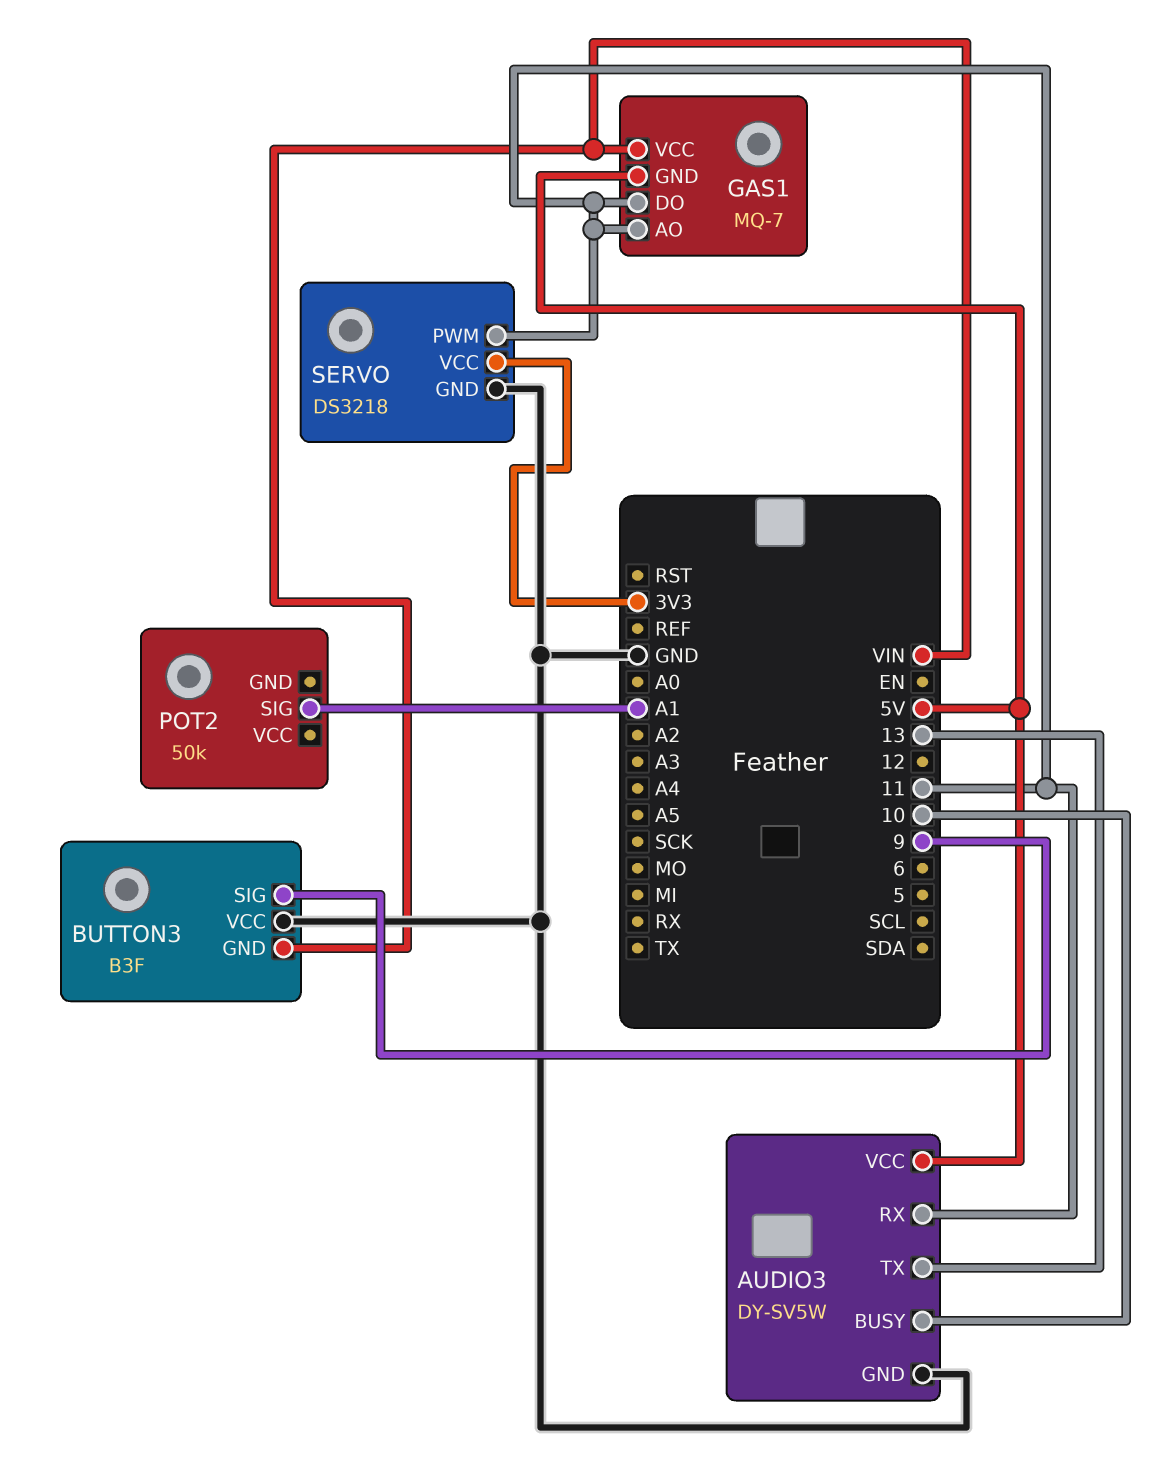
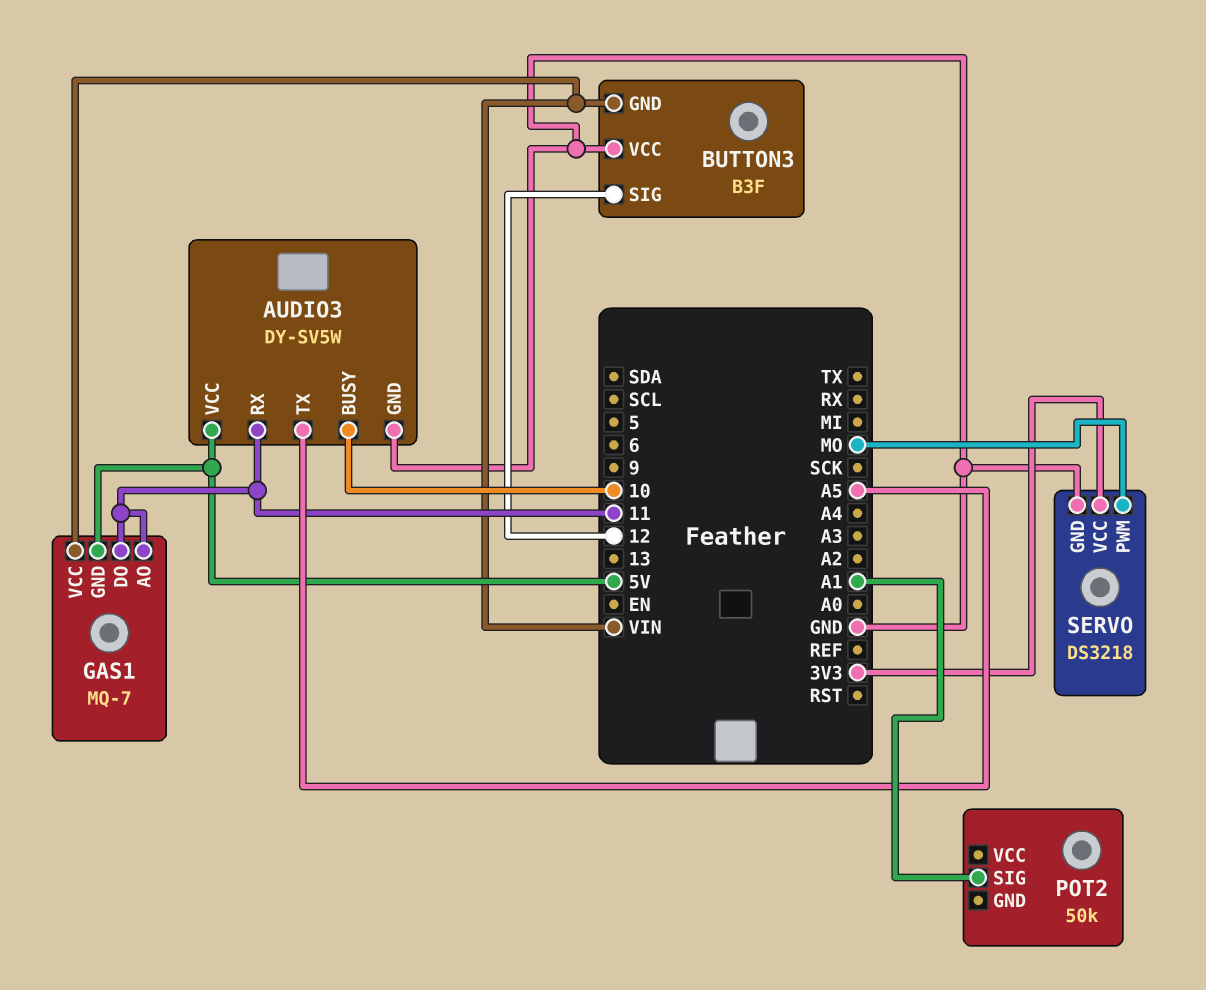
AUDIO3 pin TX: 13 -> A5
BUTTON3 pin SIG: 9 -> 12
SERVO pin PWM: 11 -> MO

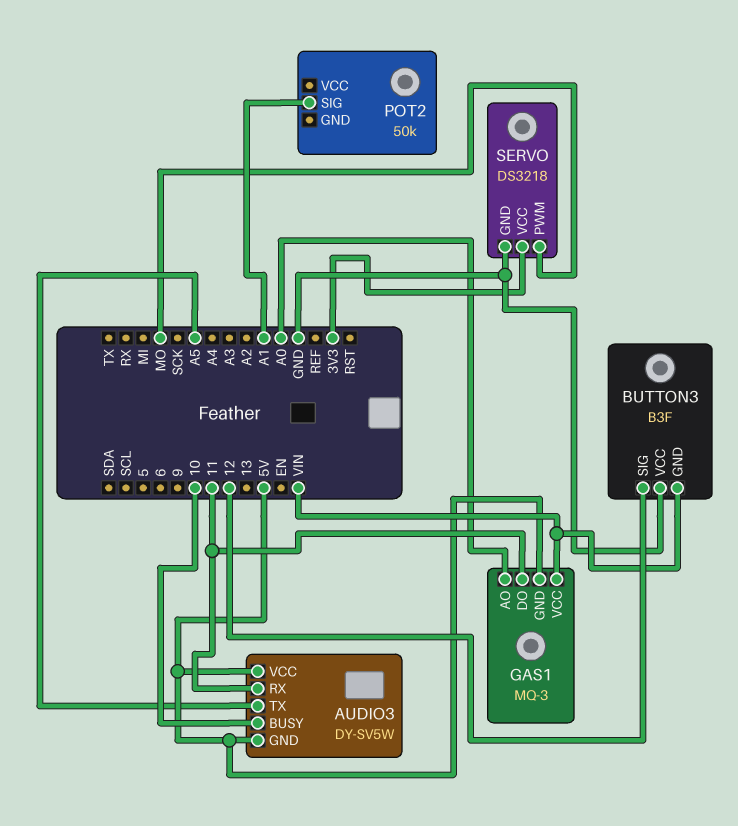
AUDIO3 pin GND: GND -> 5V
GAS1: MQ-7 -> MQ-3
GAS1 pin AO: 11 -> A0

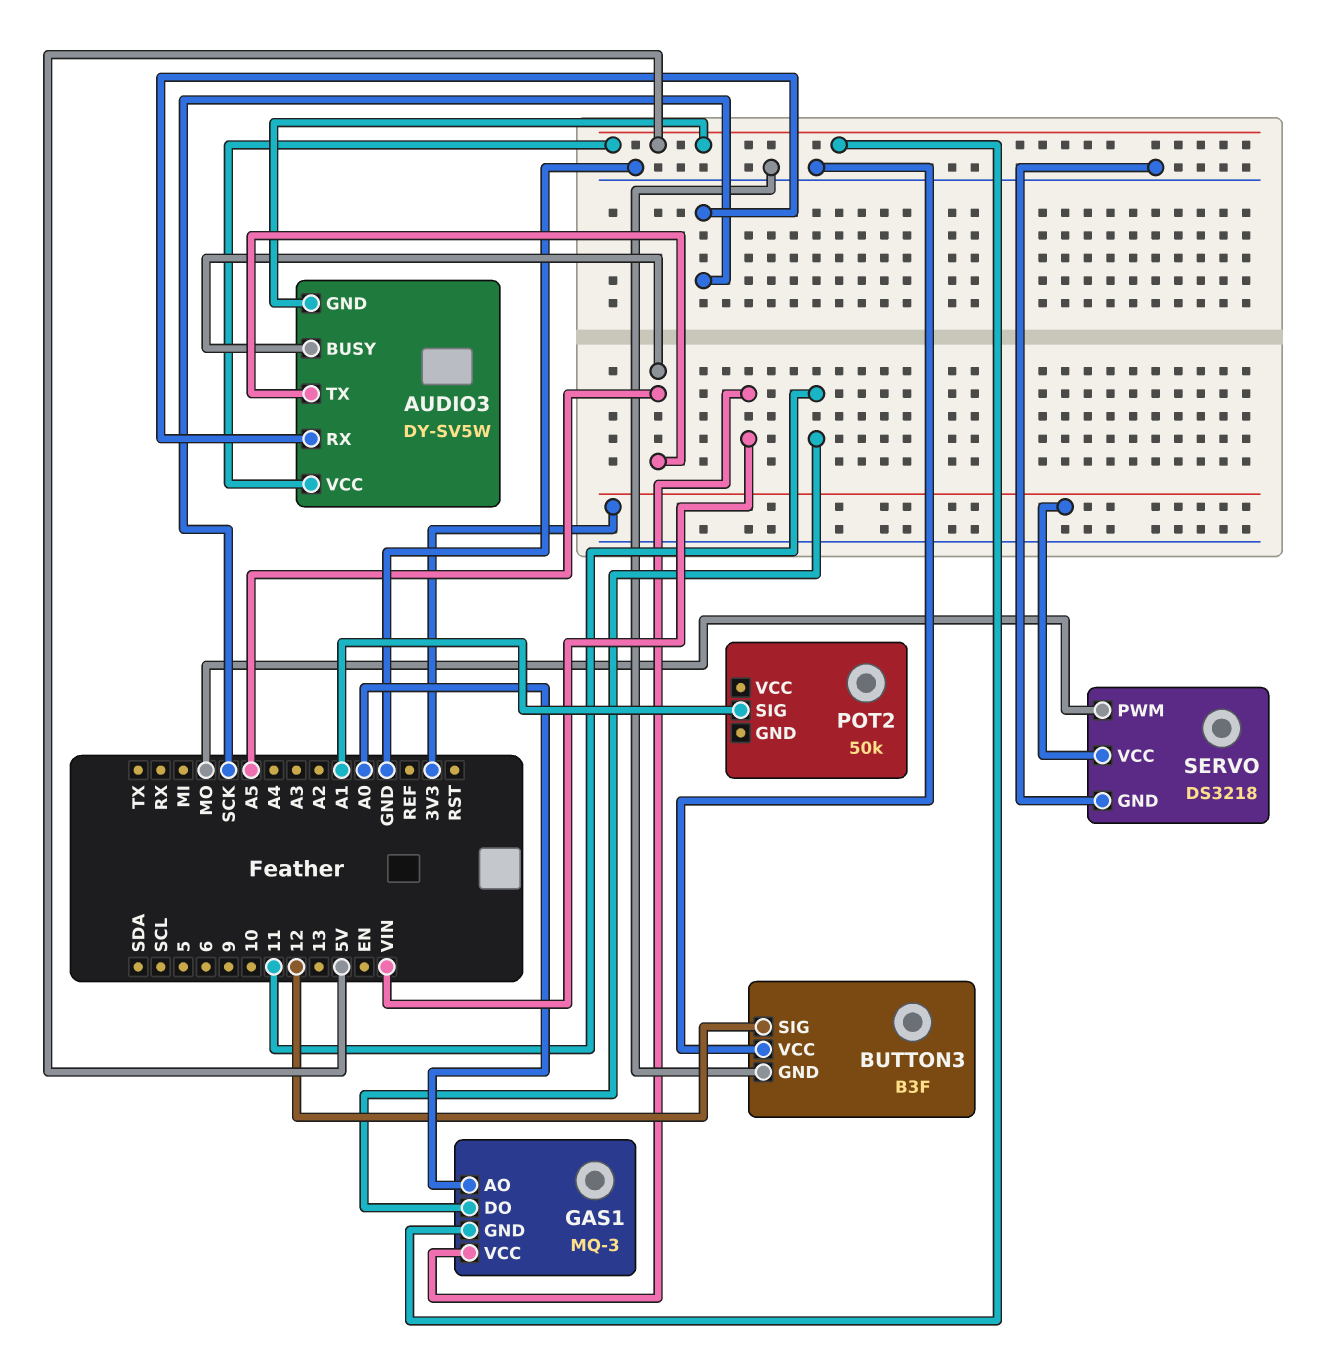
AUDIO3 pin BUSY: 10 -> A5
AUDIO3 pin RX: 11 -> SCK
BUTTON3 pin GND: VIN -> GND

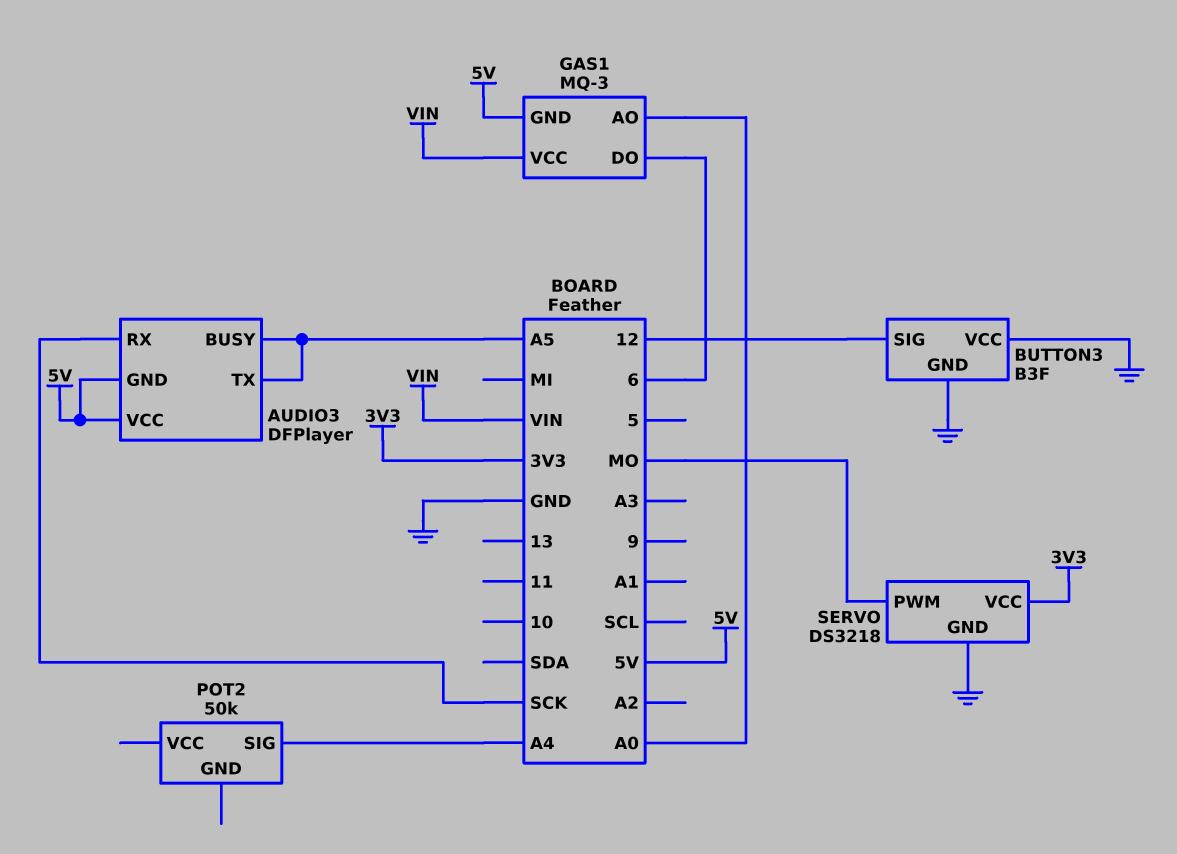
AUDIO3: DY-SV5W -> DFPlayer
GAS1 pin DO: 11 -> 6
POT2 pin SIG: A1 -> A4

